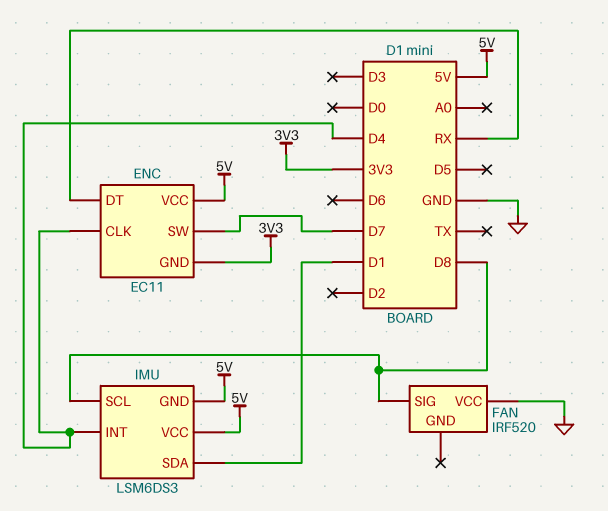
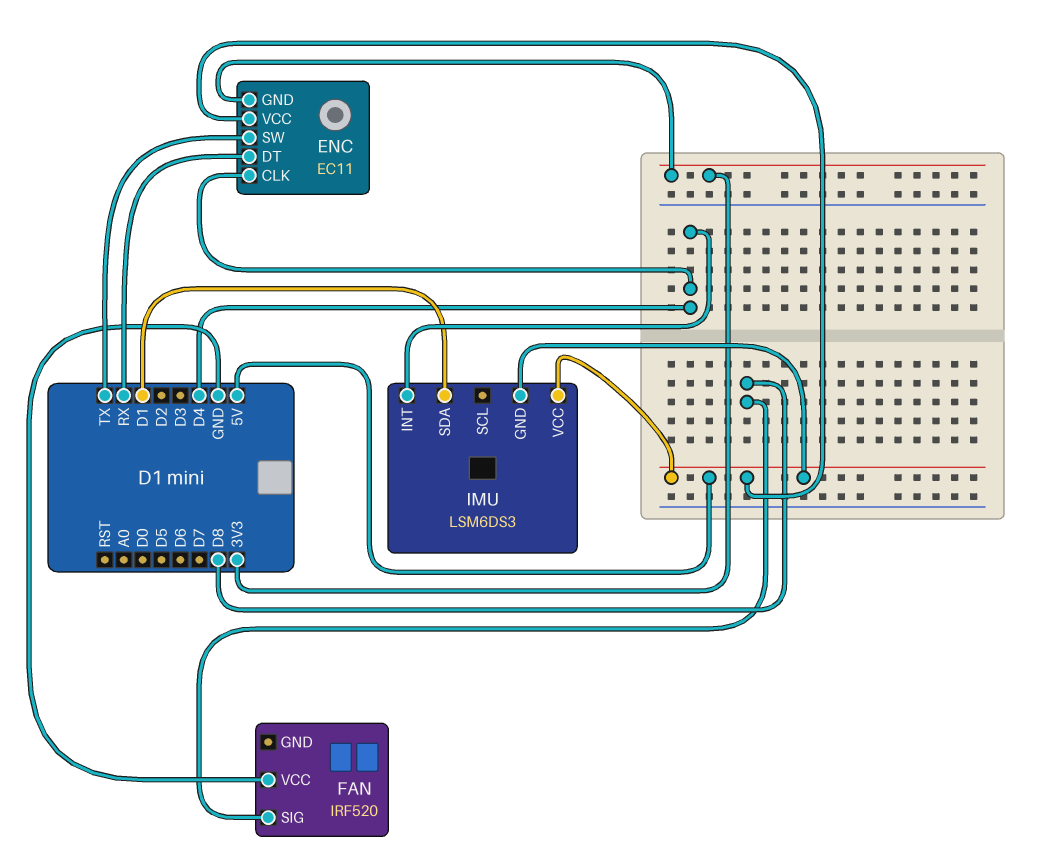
ENC pin SW: D7 -> TX
IMU pin SCL: D8 -> none

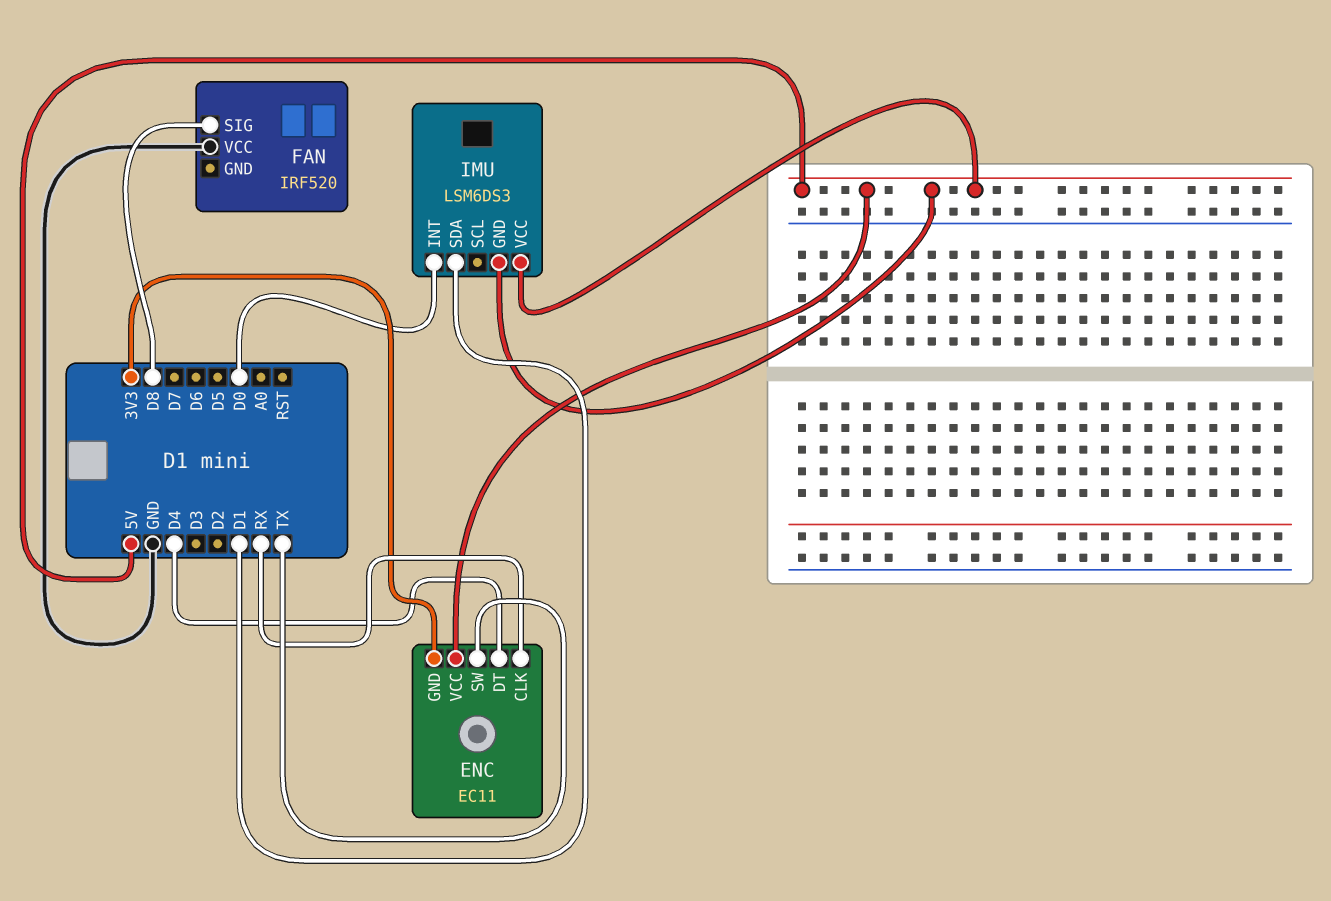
ENC pin CLK: D4 -> RX
ENC pin DT: RX -> D4
IMU pin INT: D4 -> D0

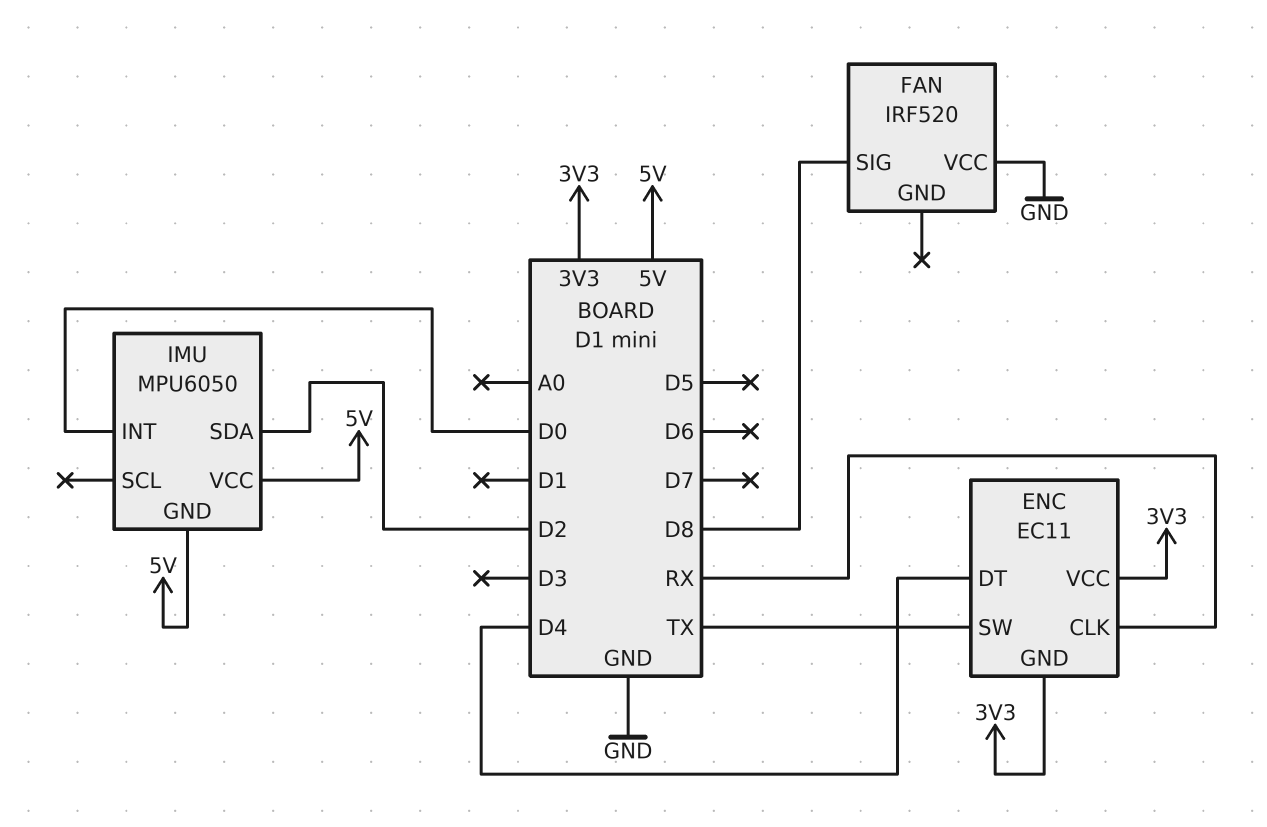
ENC pin VCC: 5V -> 3V3
IMU: LSM6DS3 -> MPU6050
IMU pin SDA: D1 -> D2

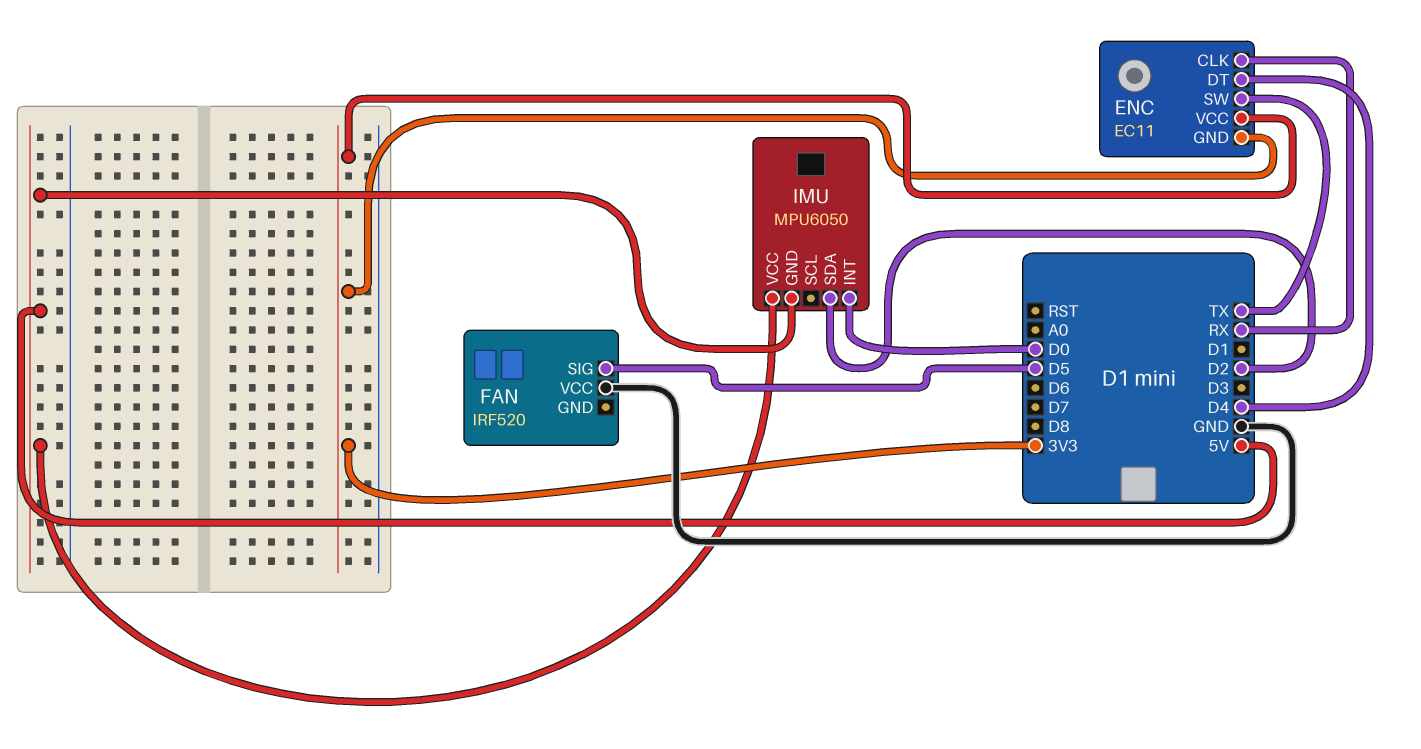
FAN pin SIG: D8 -> D5

